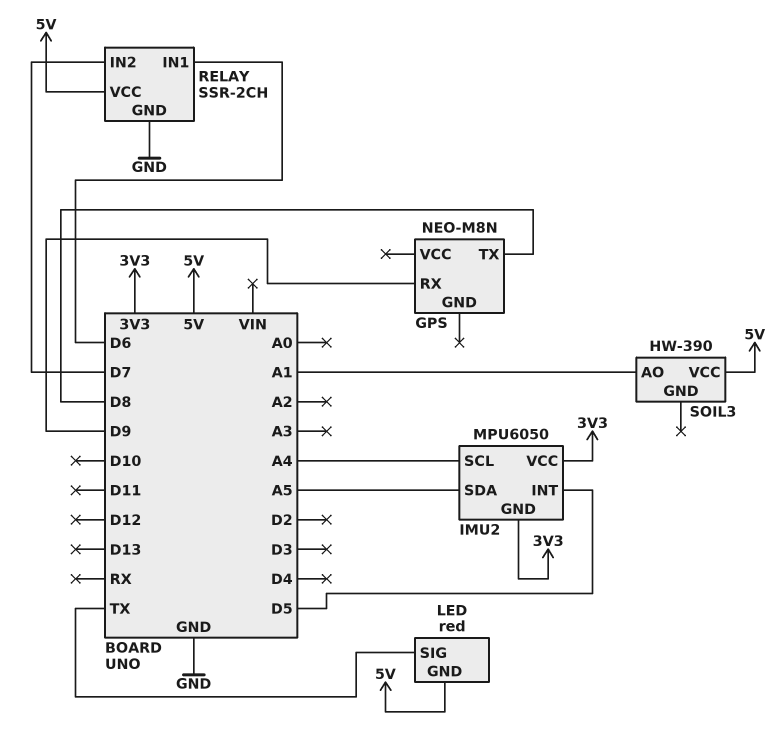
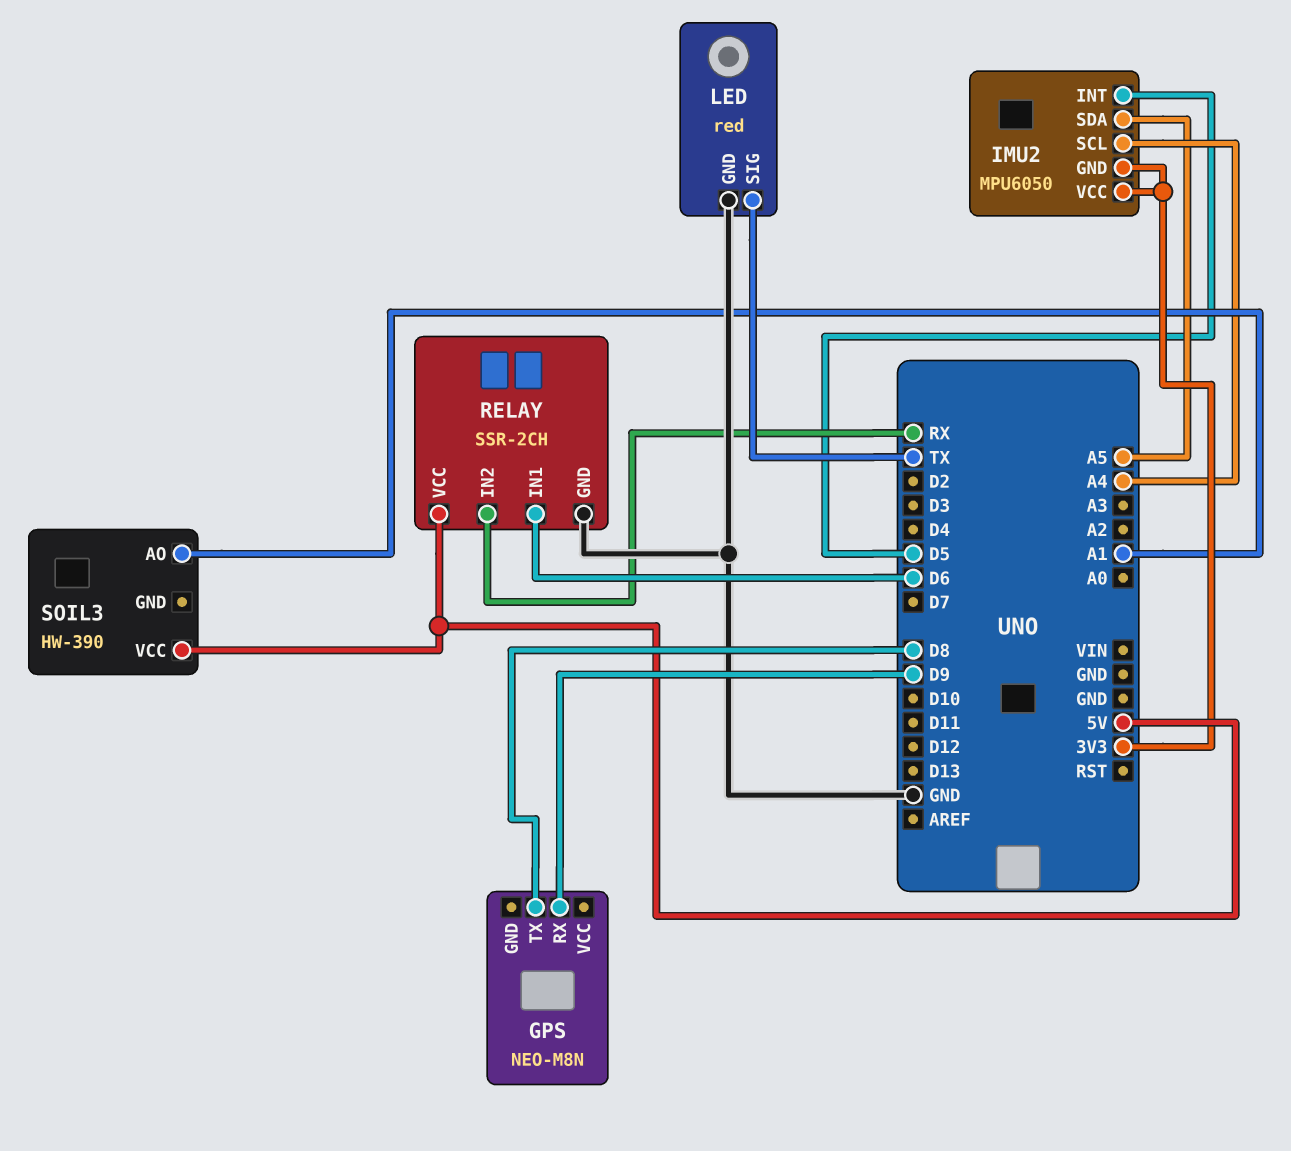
LED pin GND: 5V -> GND
RELAY pin IN2: D7 -> RX

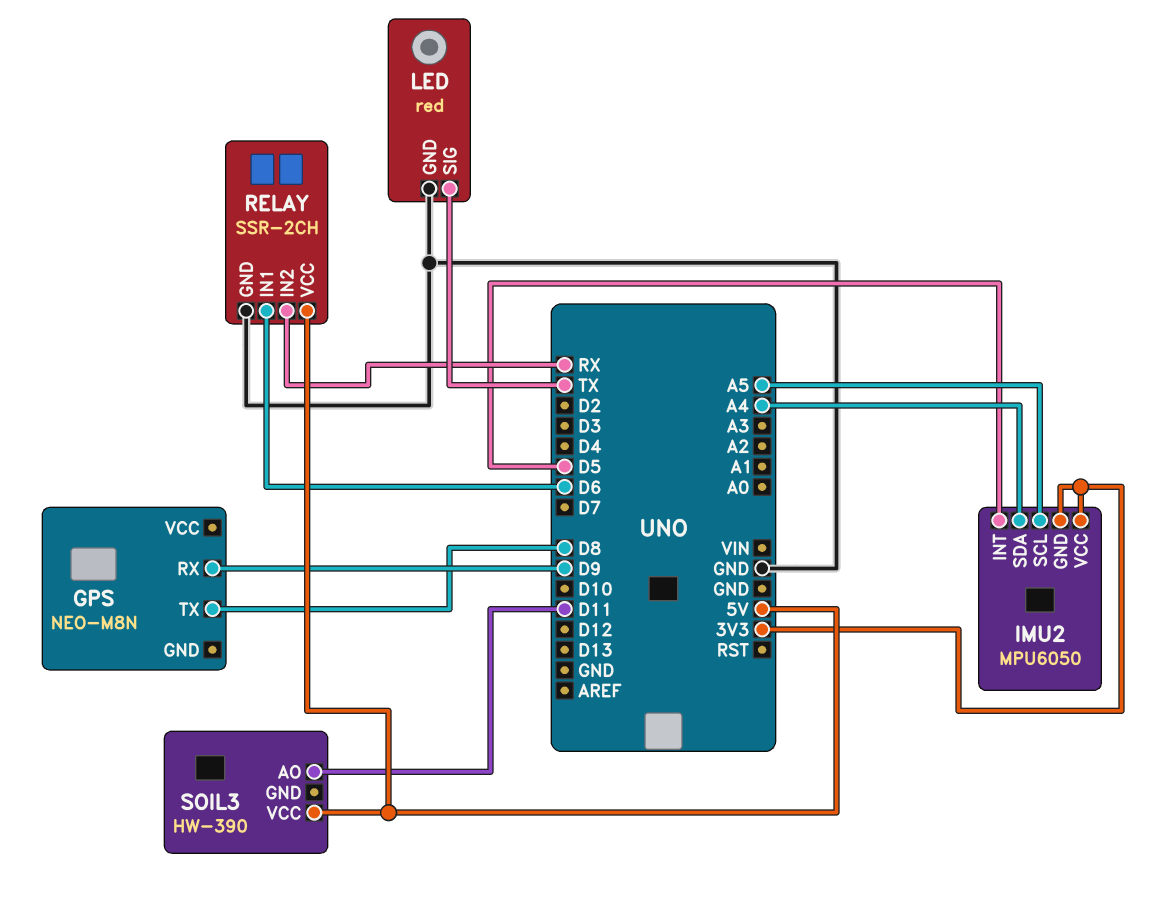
IMU2 pin SCL: A4 -> A5
IMU2 pin SDA: A5 -> A4
SOIL3 pin AO: A1 -> D11

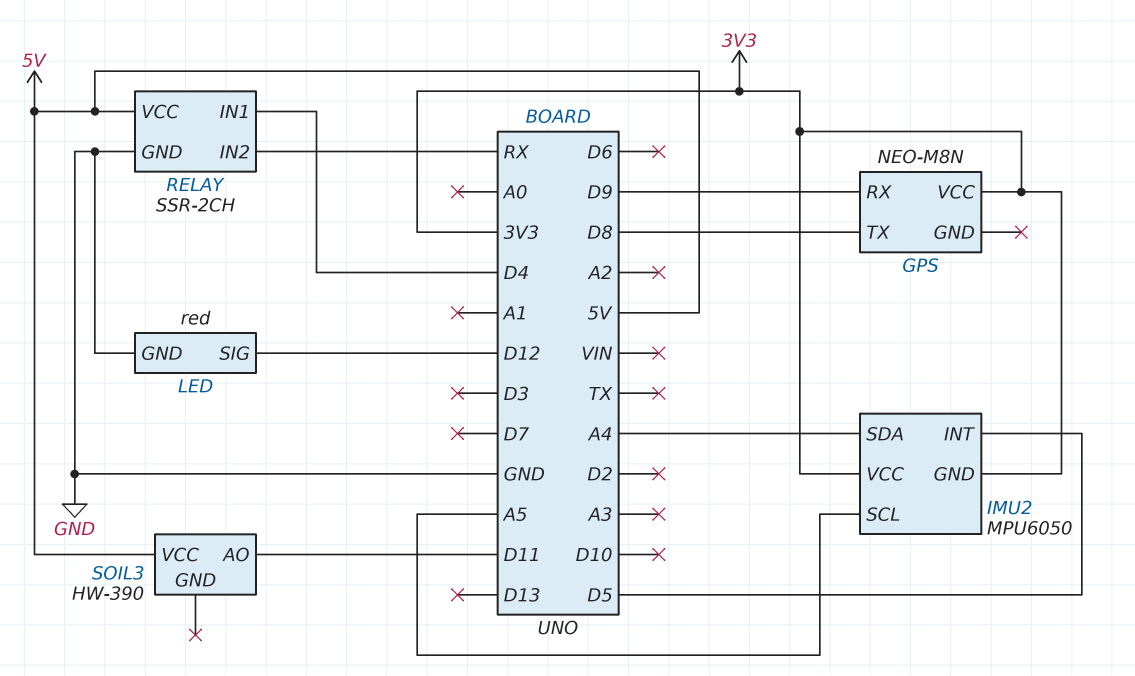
GPS pin VCC: none -> 3V3
LED pin SIG: TX -> D12
RELAY pin IN1: D6 -> D4

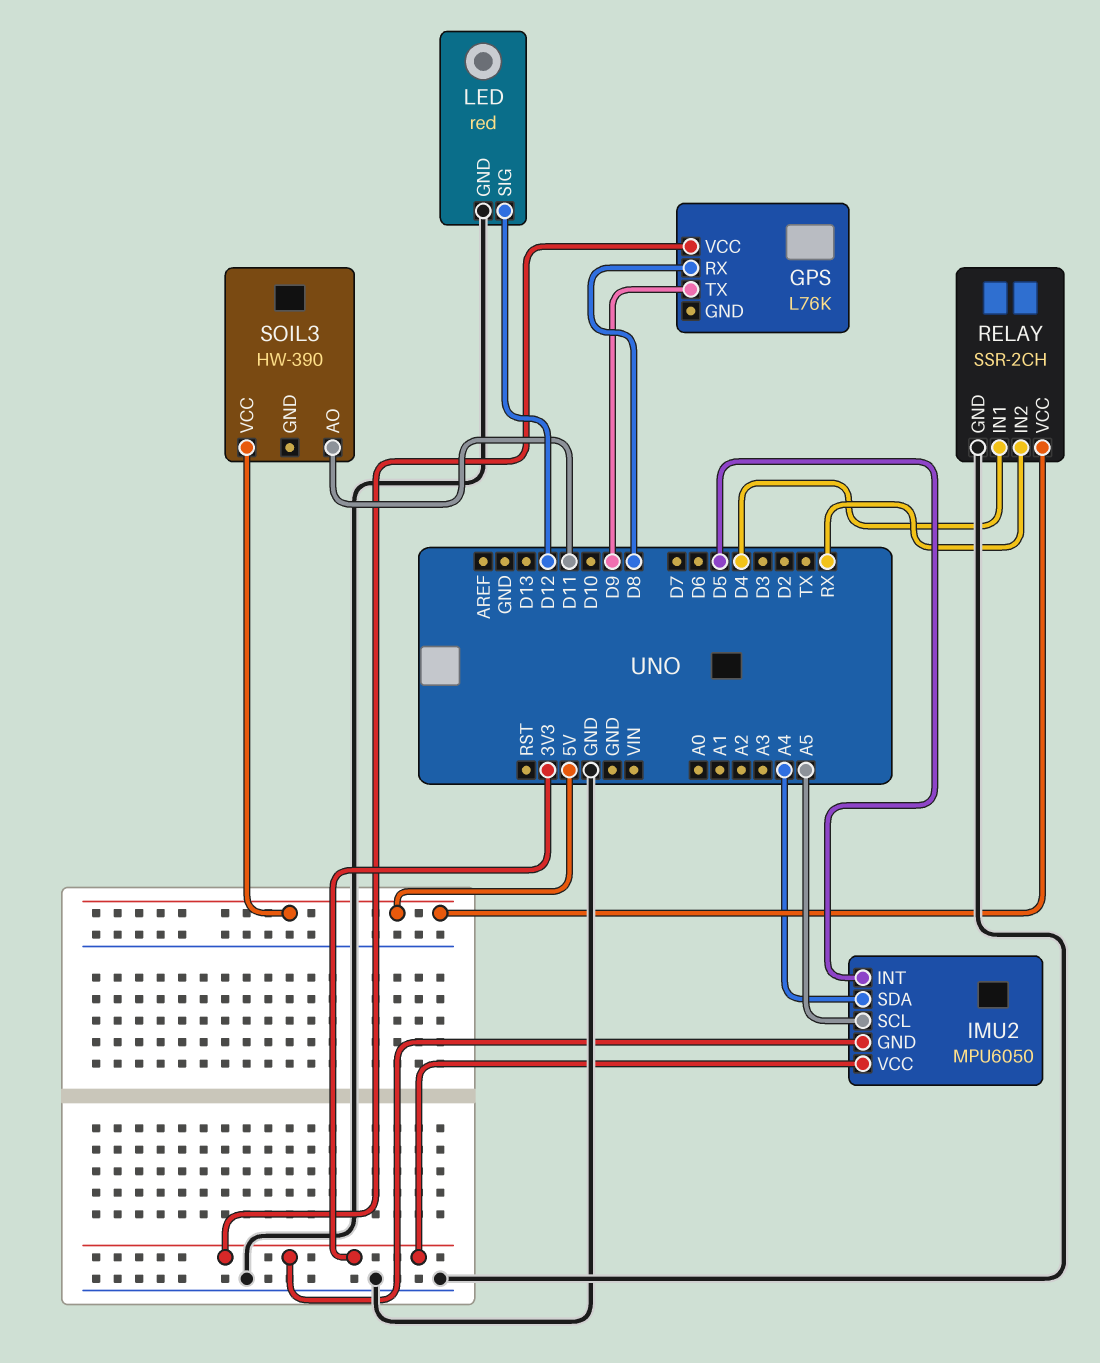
GPS: NEO-M8N -> L76K
GPS pin RX: D9 -> D8
GPS pin TX: D8 -> D9

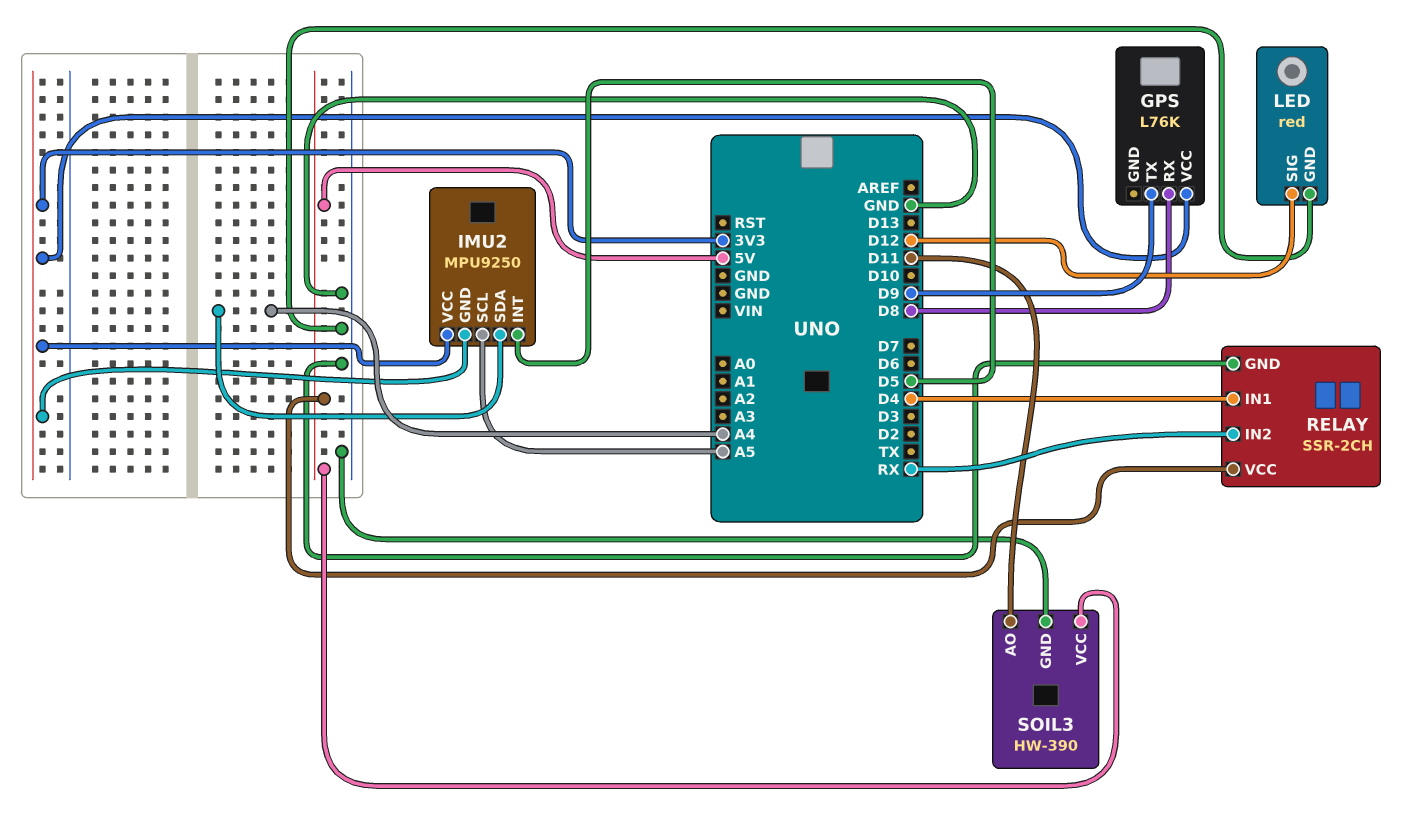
IMU2: MPU6050 -> MPU9250
SOIL3 pin GND: none -> GND

